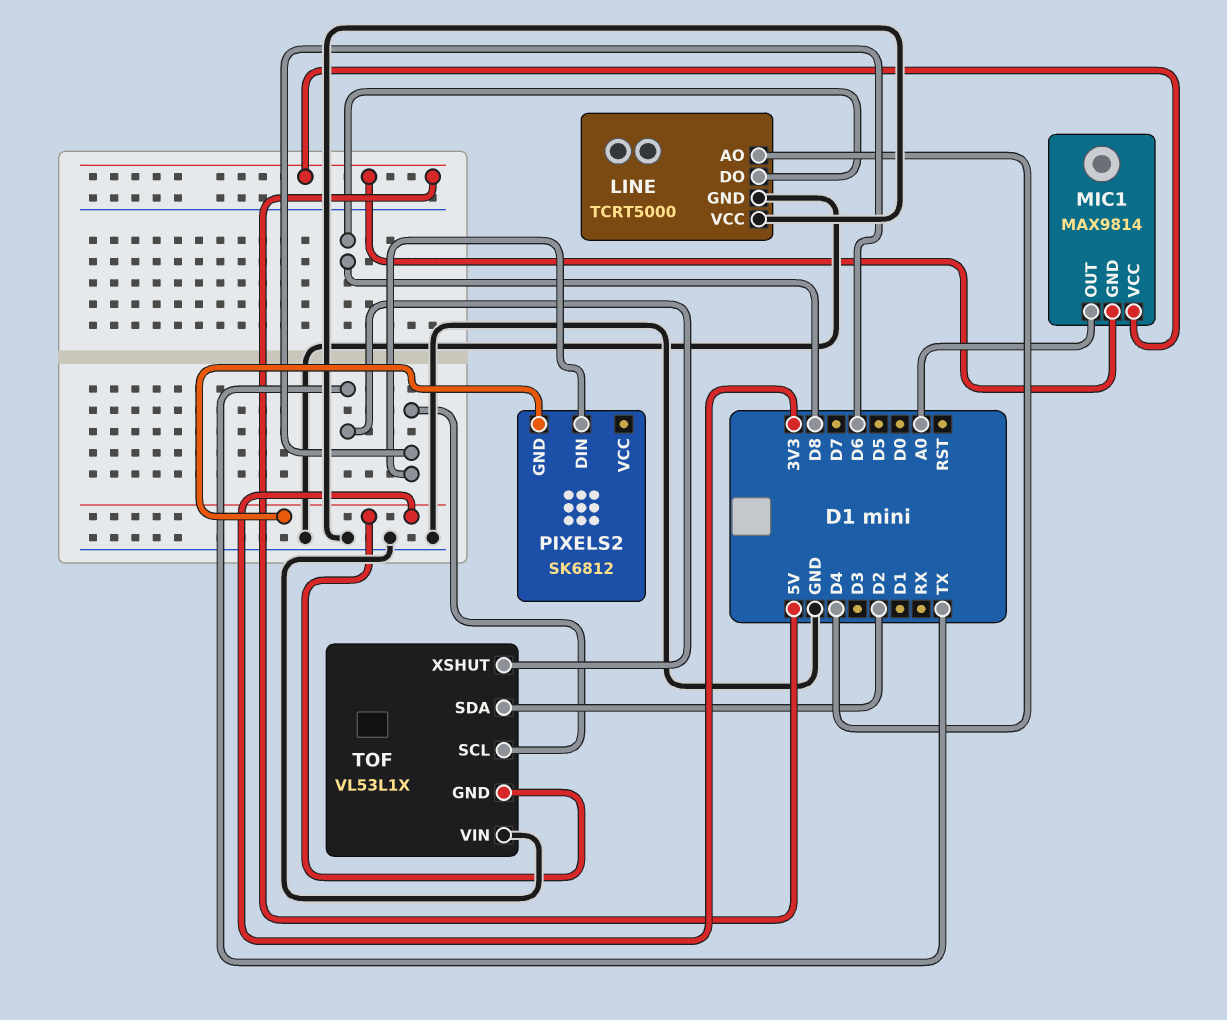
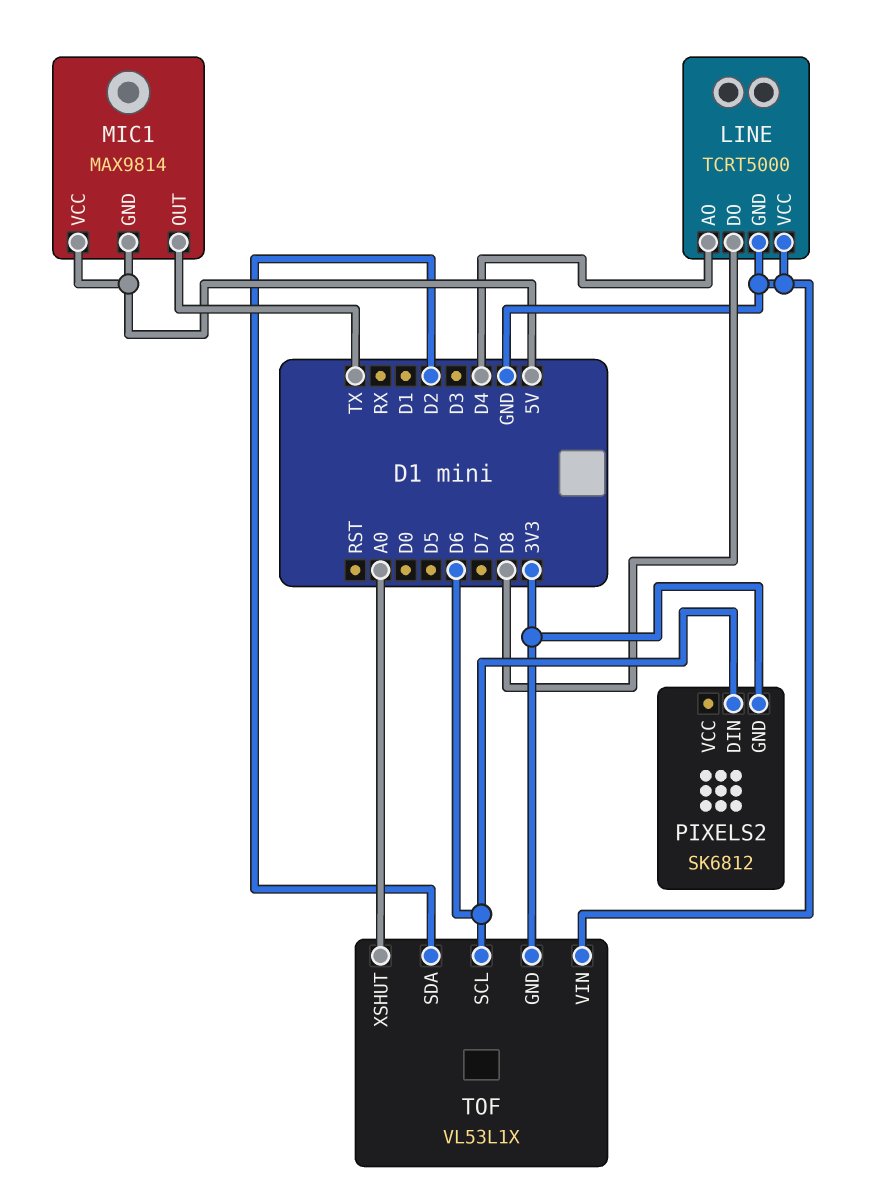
MIC1 pin OUT: A0 -> TX
TOF pin XSHUT: TX -> A0

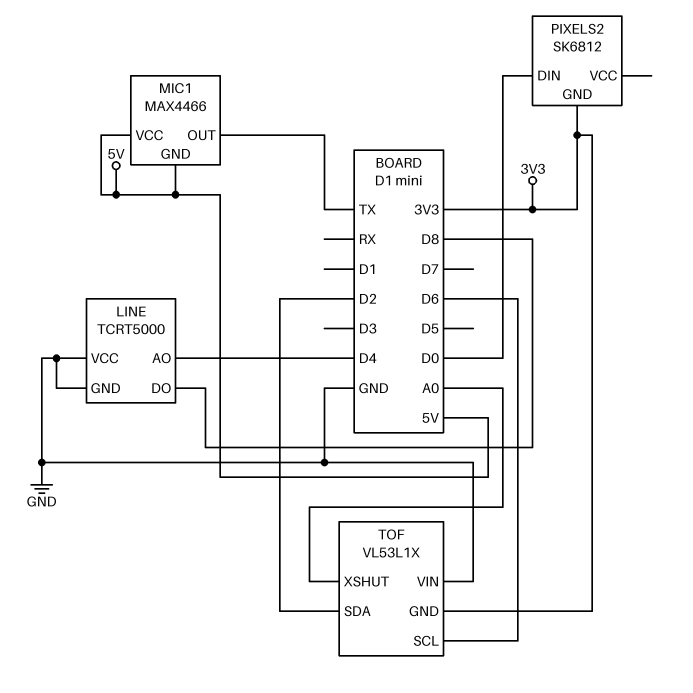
MIC1: MAX9814 -> MAX4466
PIXELS2 pin DIN: D6 -> D0

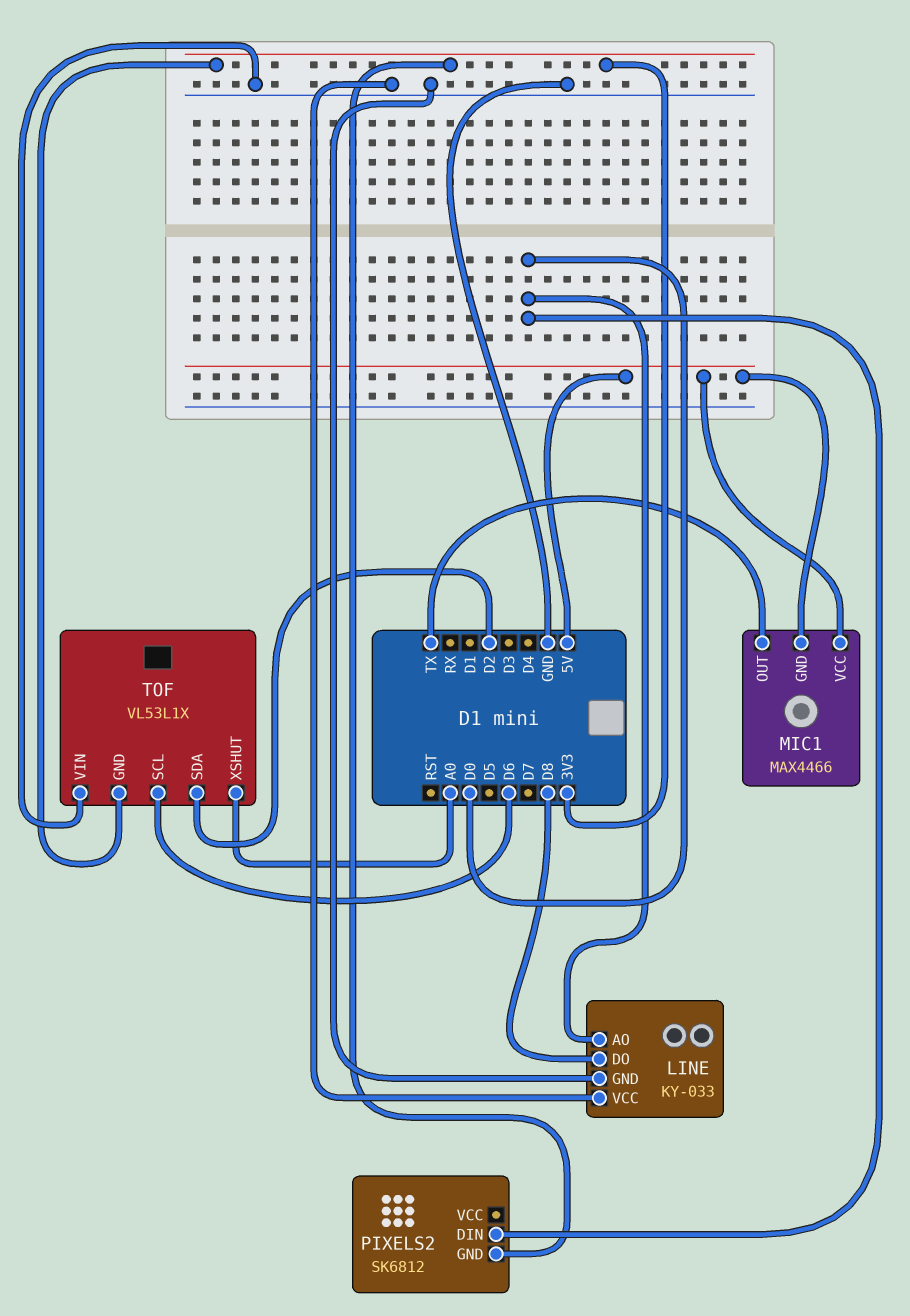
LINE: TCRT5000 -> KY-033
LINE pin AO: D4 -> D0

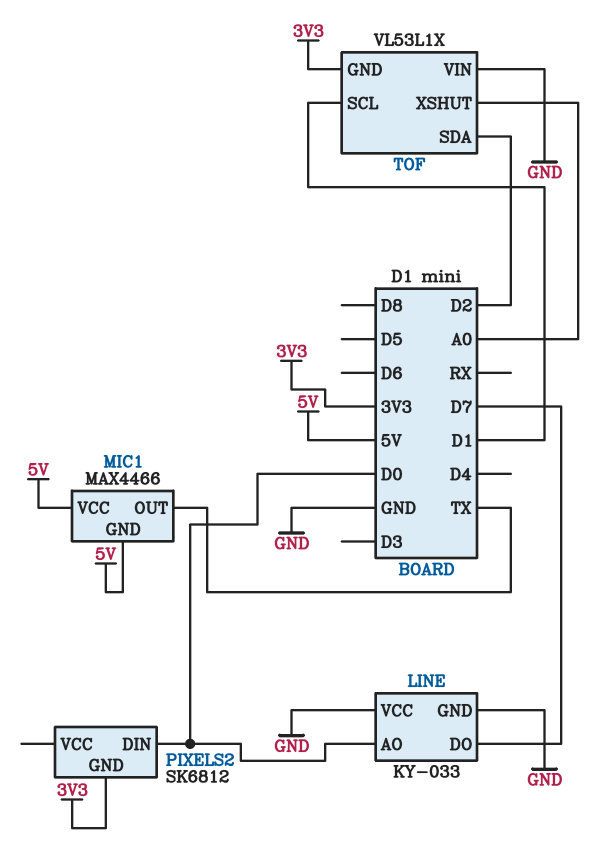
LINE pin DO: D8 -> D7
TOF pin SCL: D6 -> D1

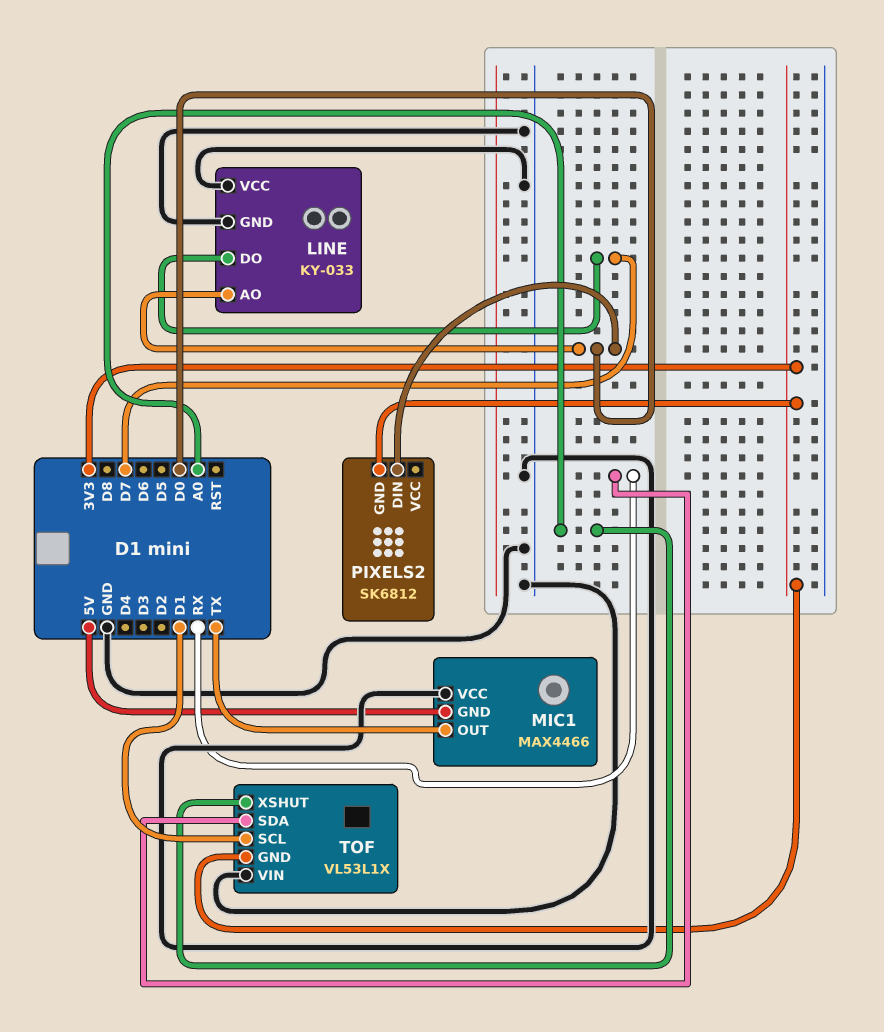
MIC1 pin VCC: 5V -> GND
TOF pin SDA: D2 -> RX

